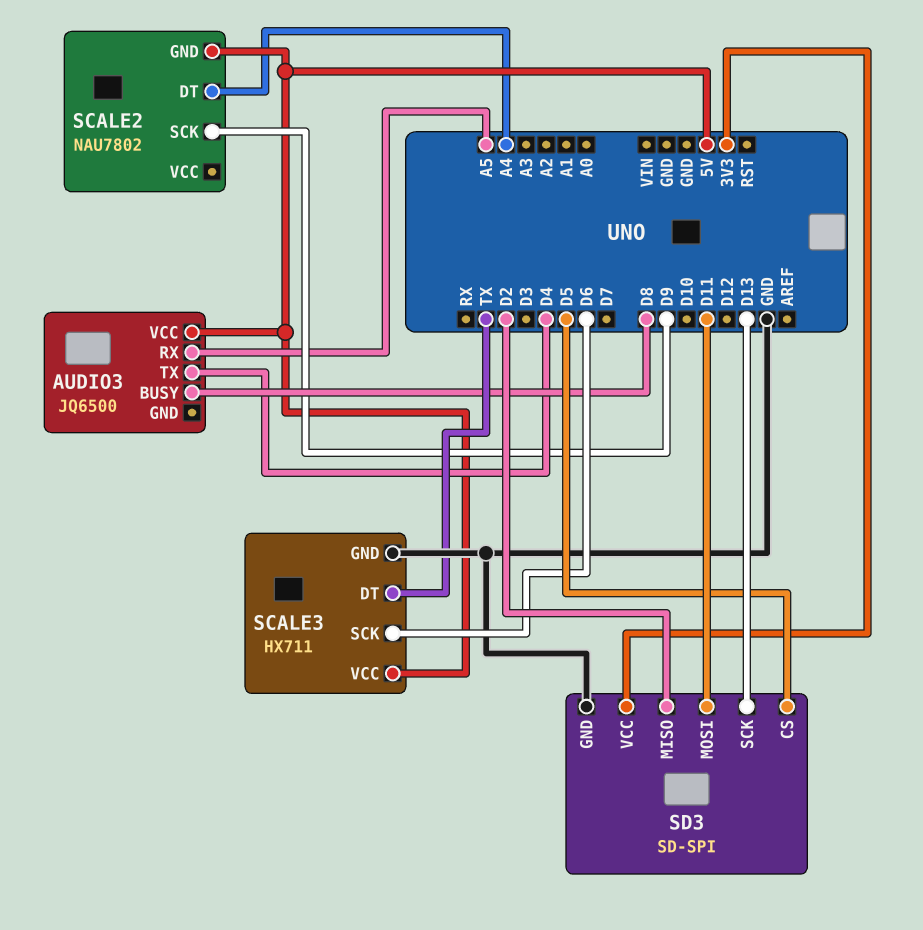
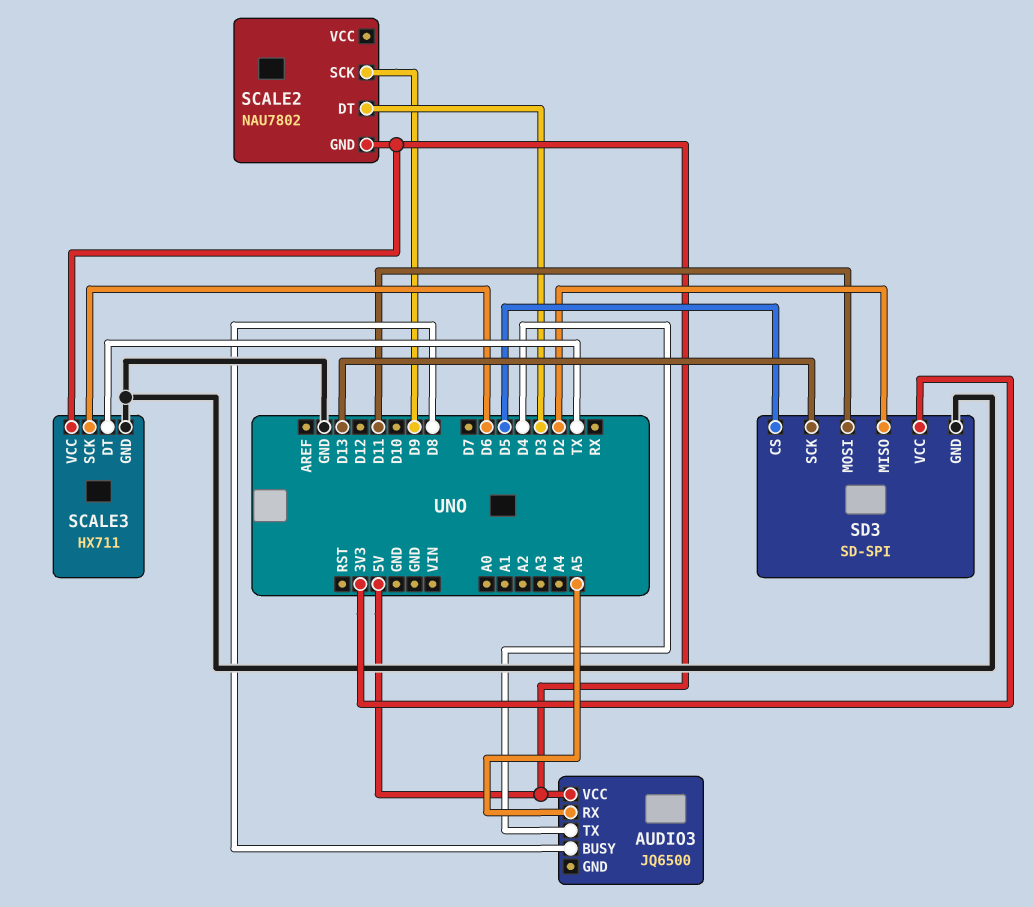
SCALE2 pin DT: A4 -> D3

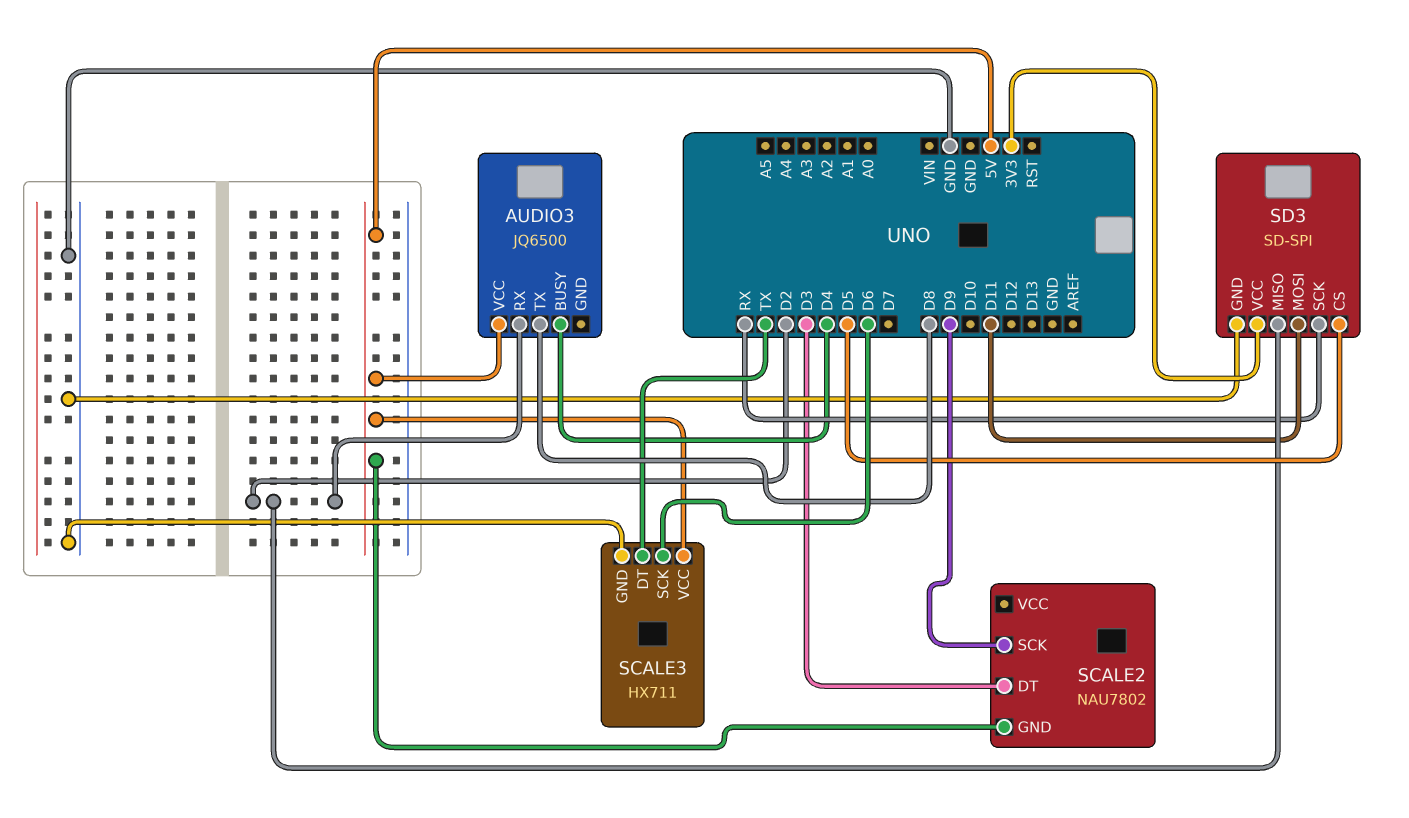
AUDIO3 pin BUSY: D8 -> D4
AUDIO3 pin RX: A5 -> D2
AUDIO3 pin TX: D4 -> D8
SD3 pin SCK: D13 -> RX

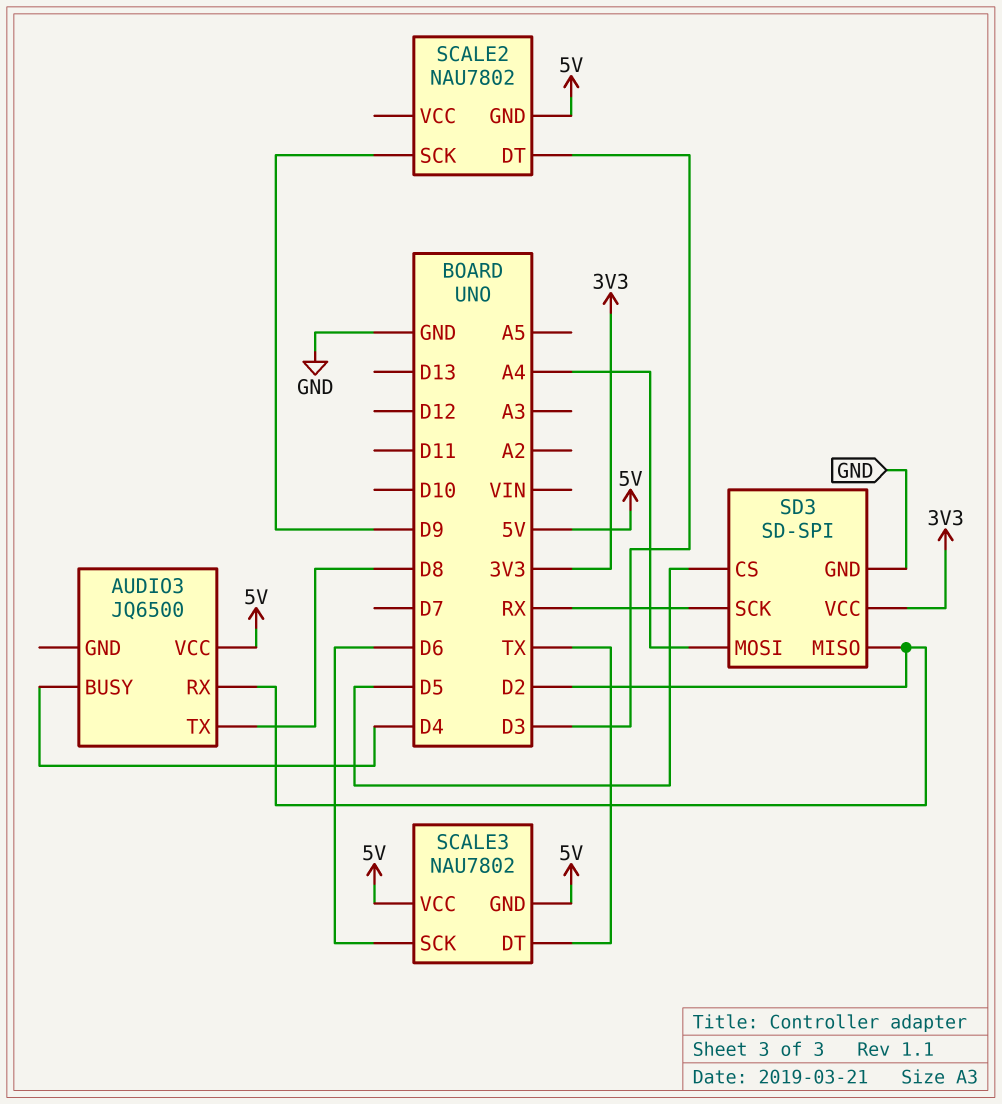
SCALE3: HX711 -> NAU7802
SCALE3 pin GND: GND -> 5V
SD3 pin MOSI: D11 -> A4

